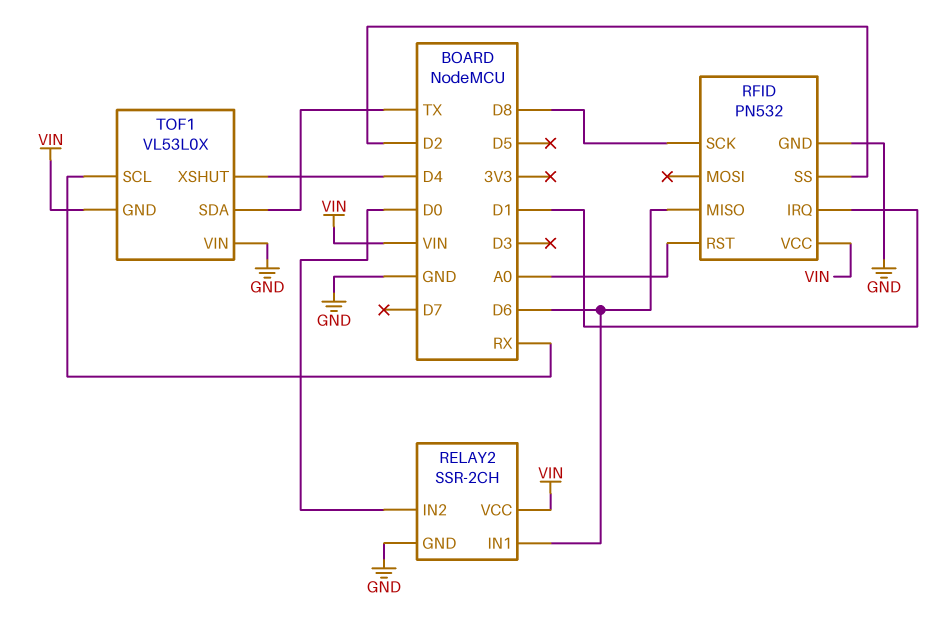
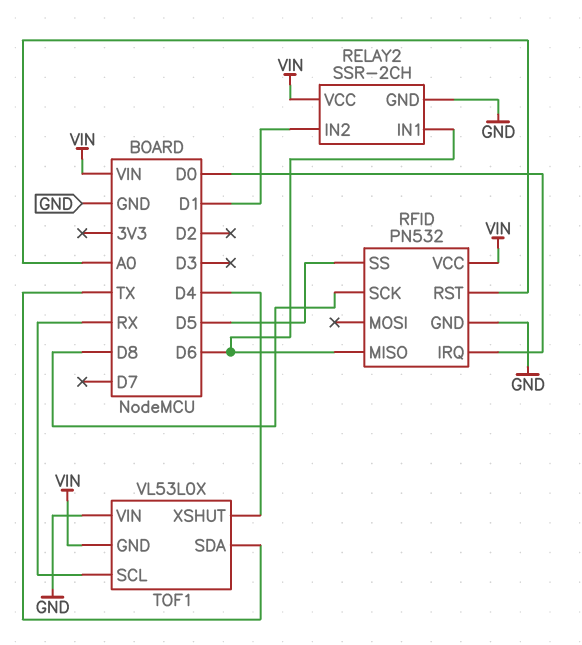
RELAY2 pin IN2: D0 -> D1
RFID pin IRQ: D1 -> D0
RFID pin SS: D2 -> D5

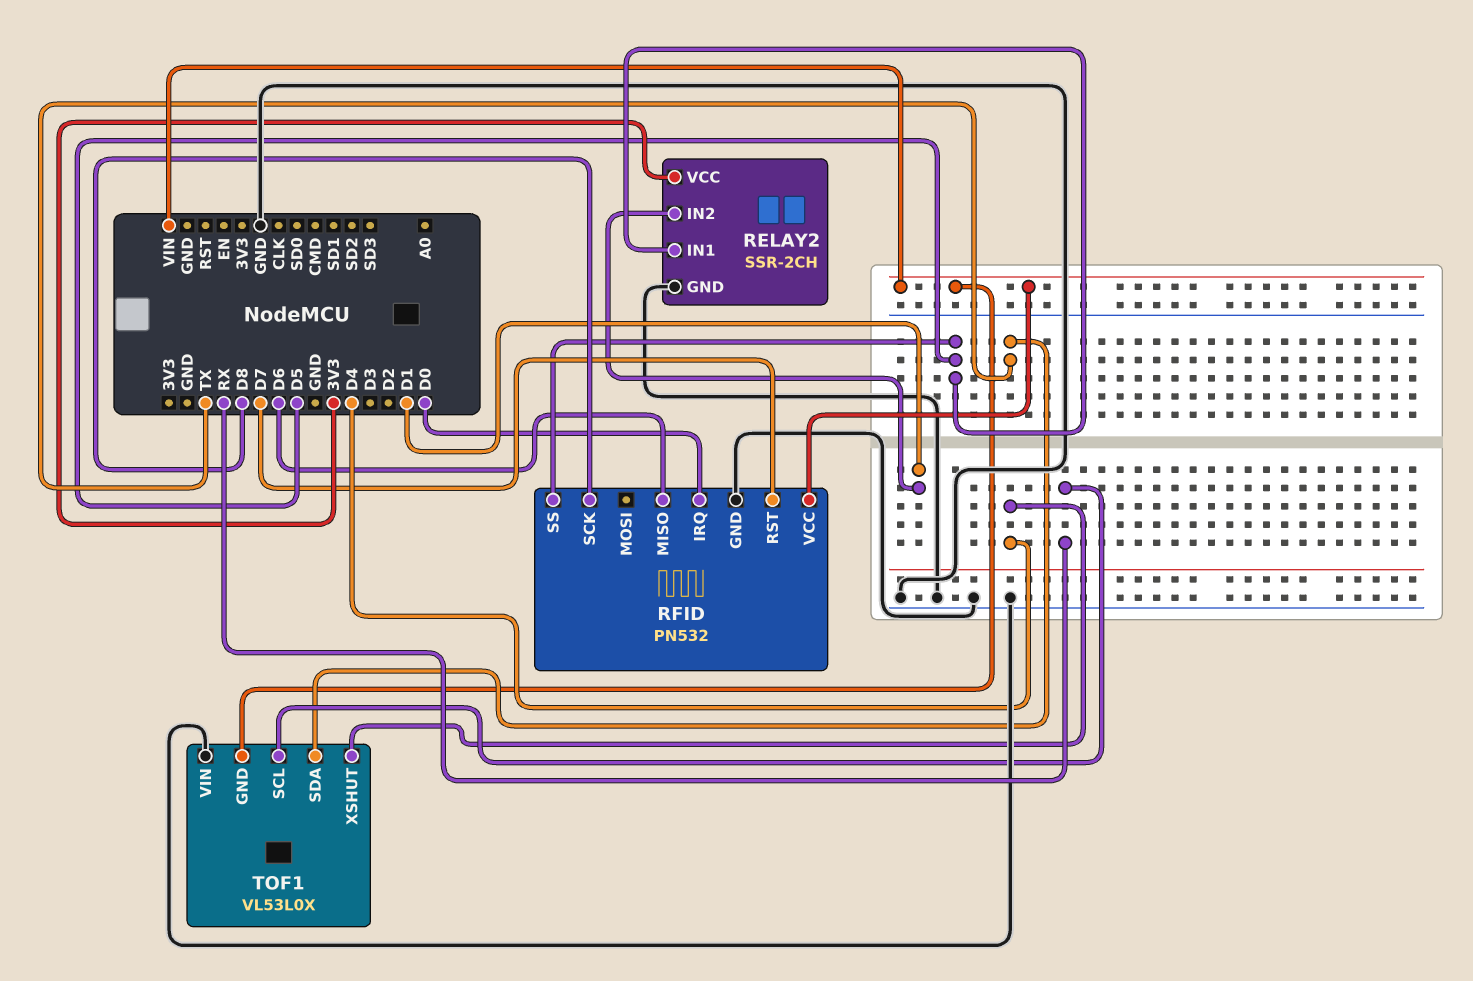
RELAY2 pin IN1: D6 -> D5
RELAY2 pin VCC: VIN -> 3V3
RFID pin RST: A0 -> D7

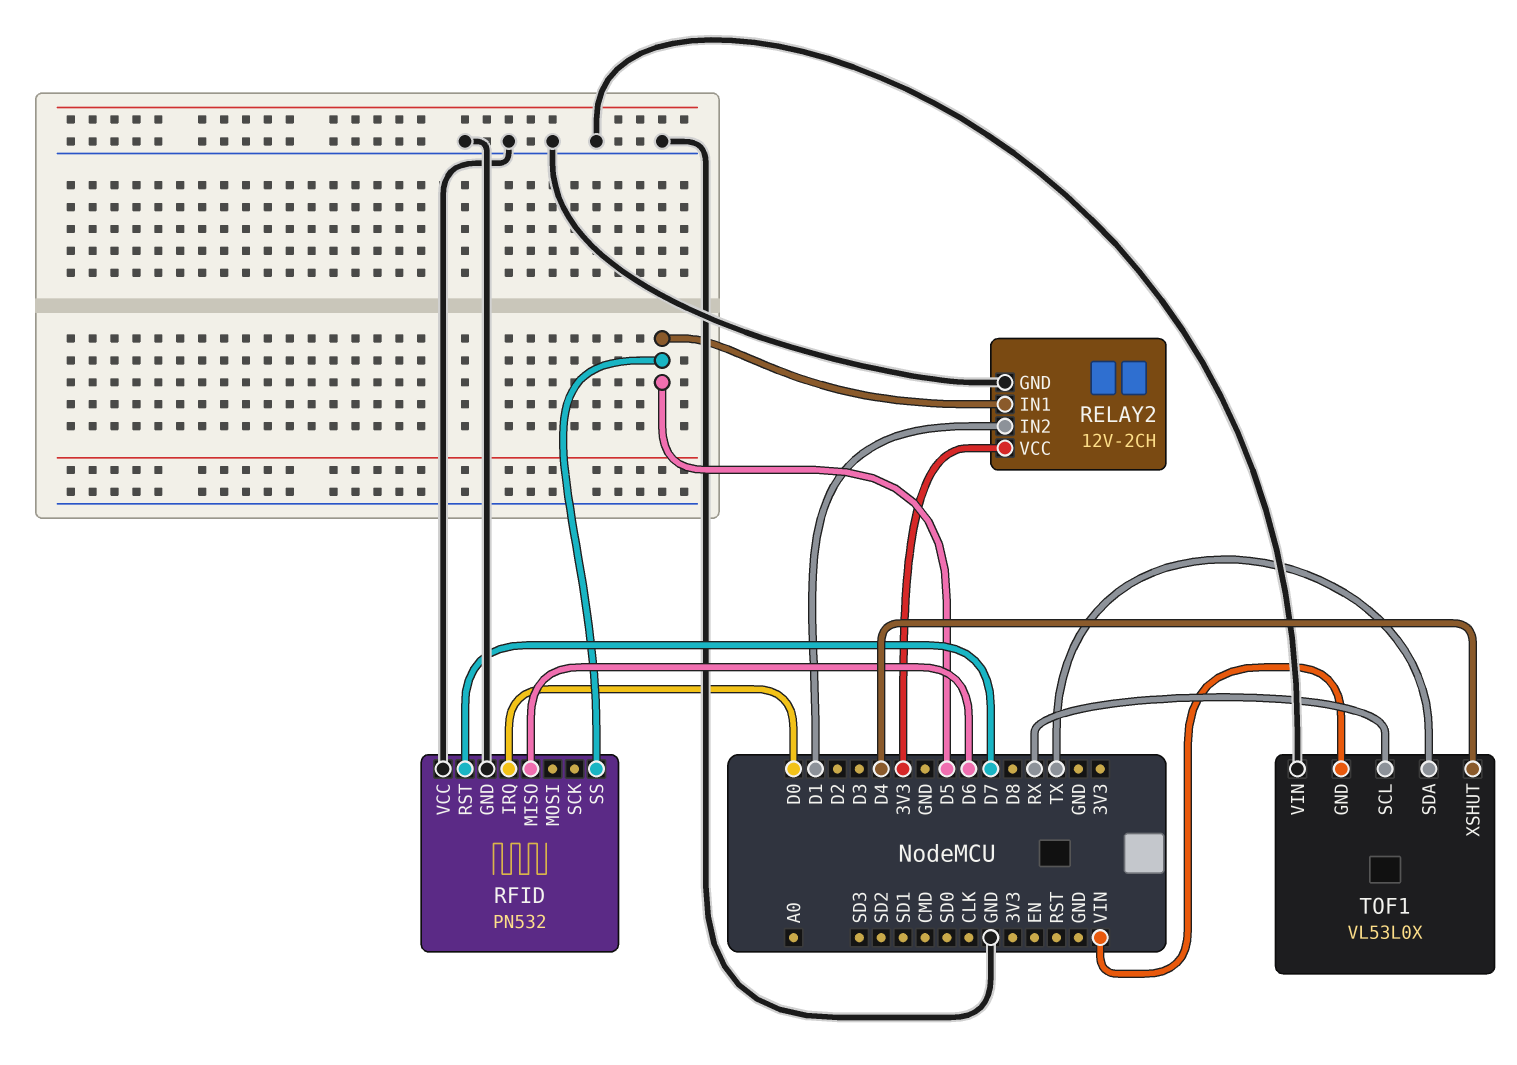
RELAY2: SSR-2CH -> 12V-2CH
RFID pin SCK: D8 -> none
RFID pin VCC: VIN -> GND

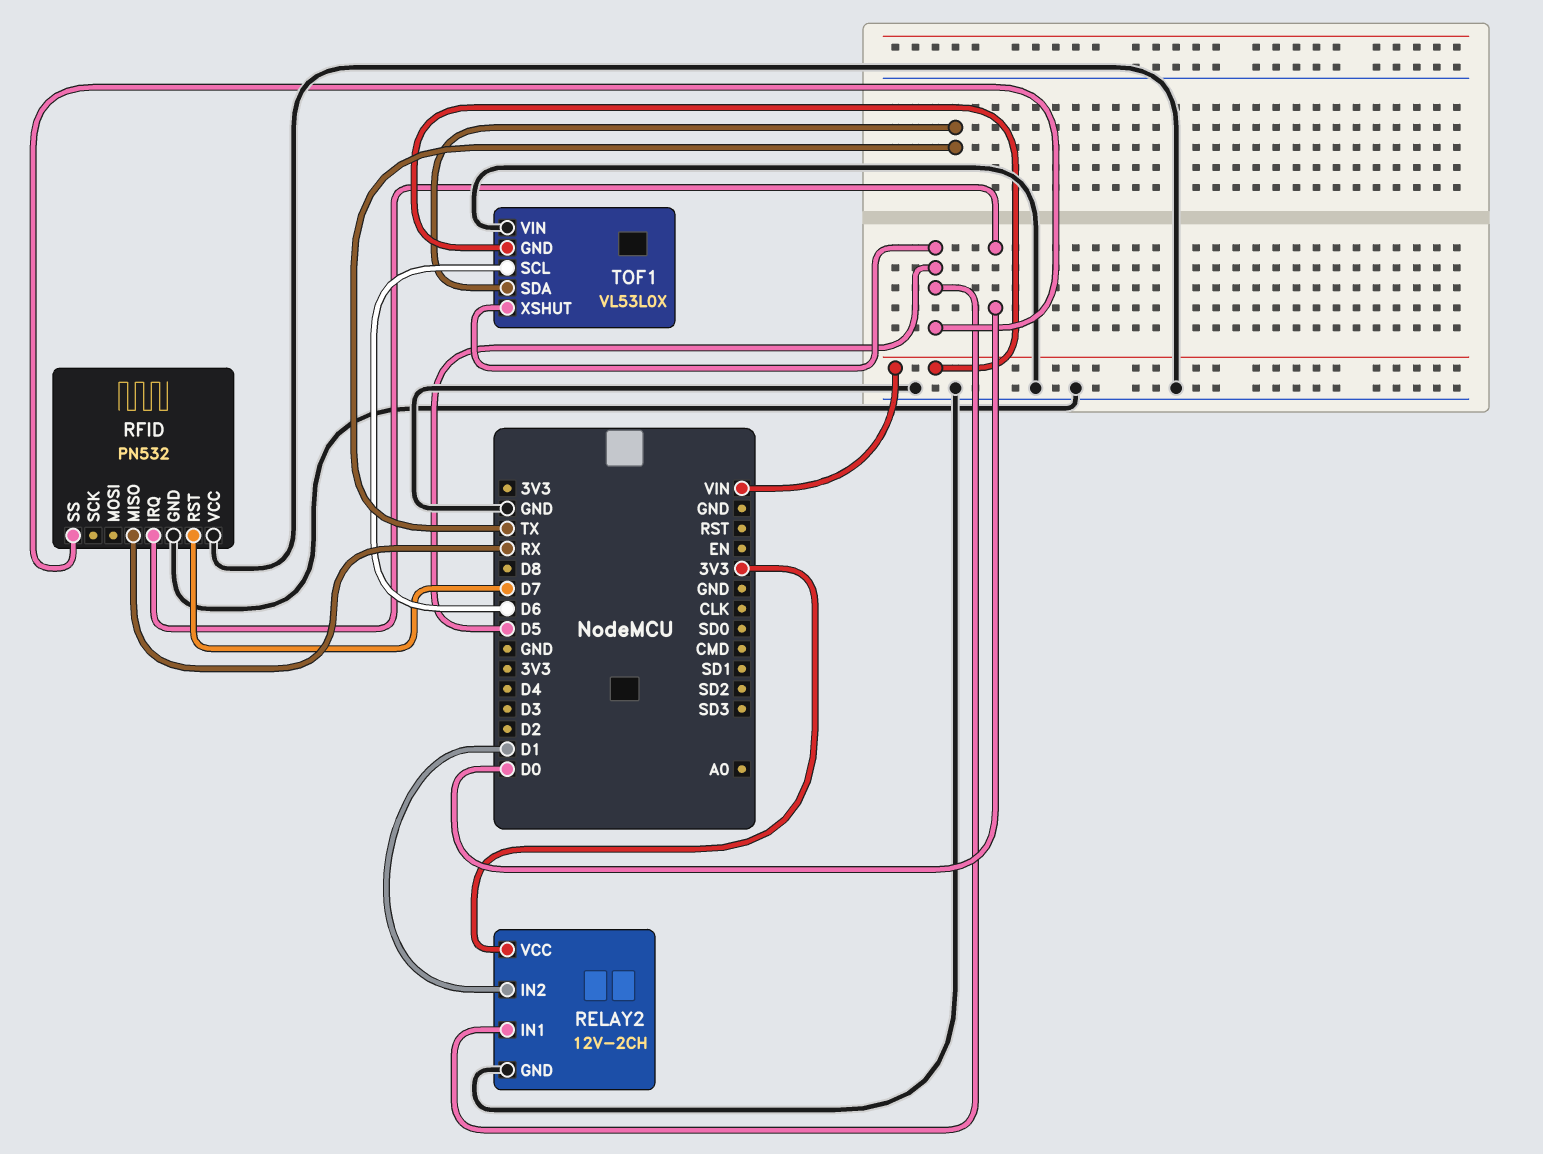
RFID pin MISO: D6 -> RX
TOF1 pin SCL: RX -> D6
TOF1 pin XSHUT: D4 -> D5

